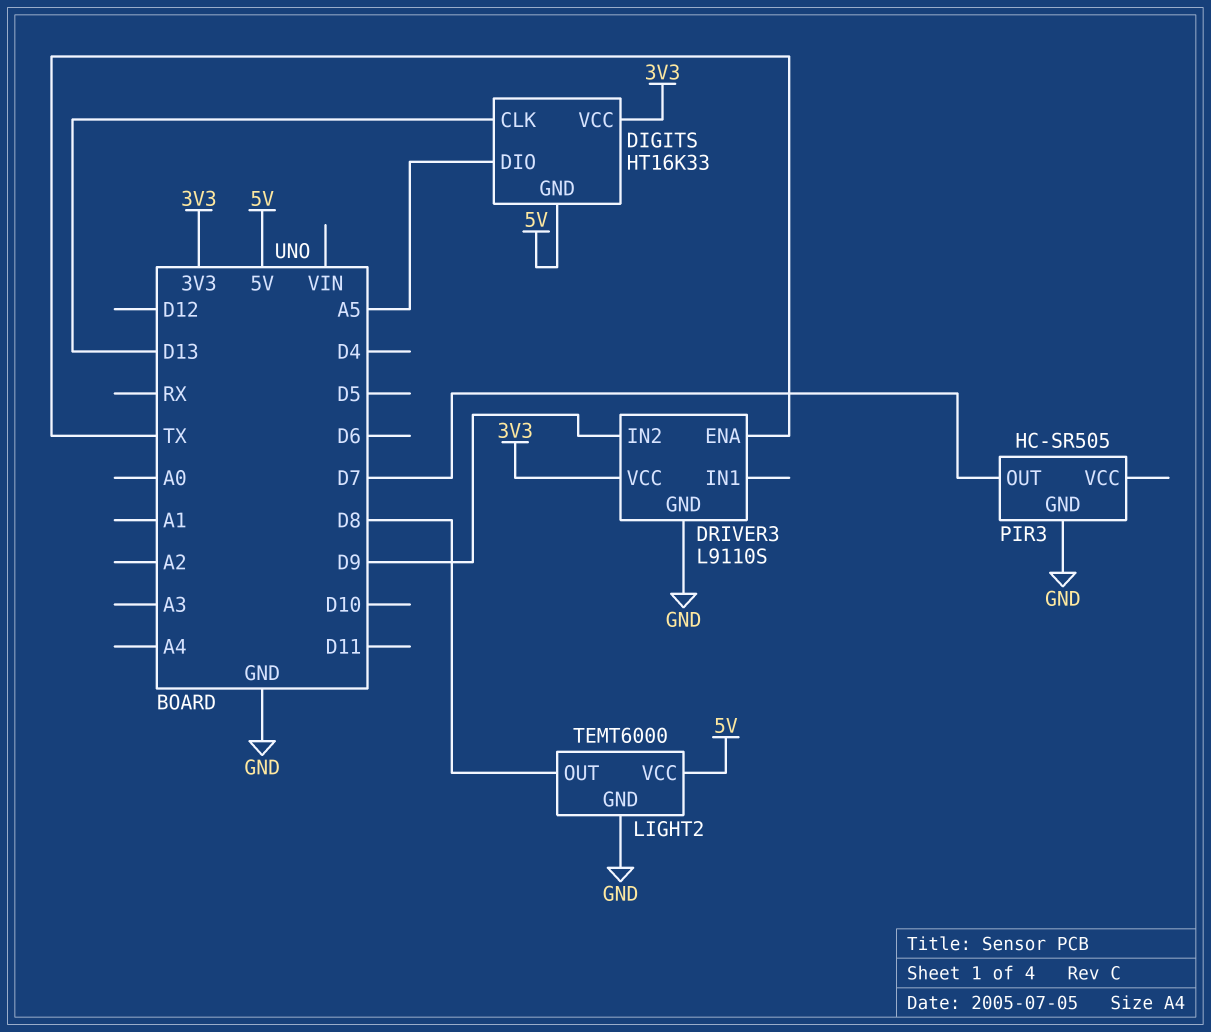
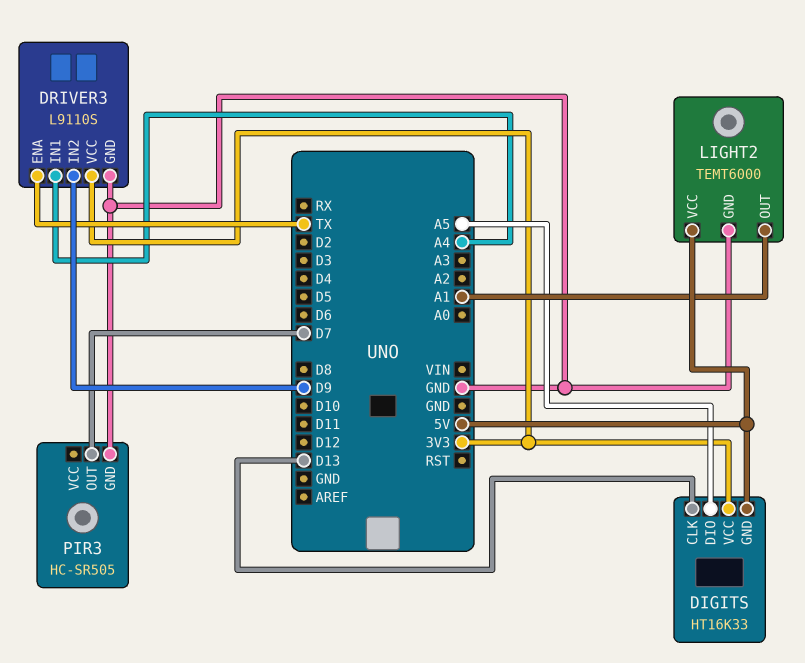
DRIVER3 pin IN1: none -> A4
LIGHT2 pin OUT: D8 -> A1

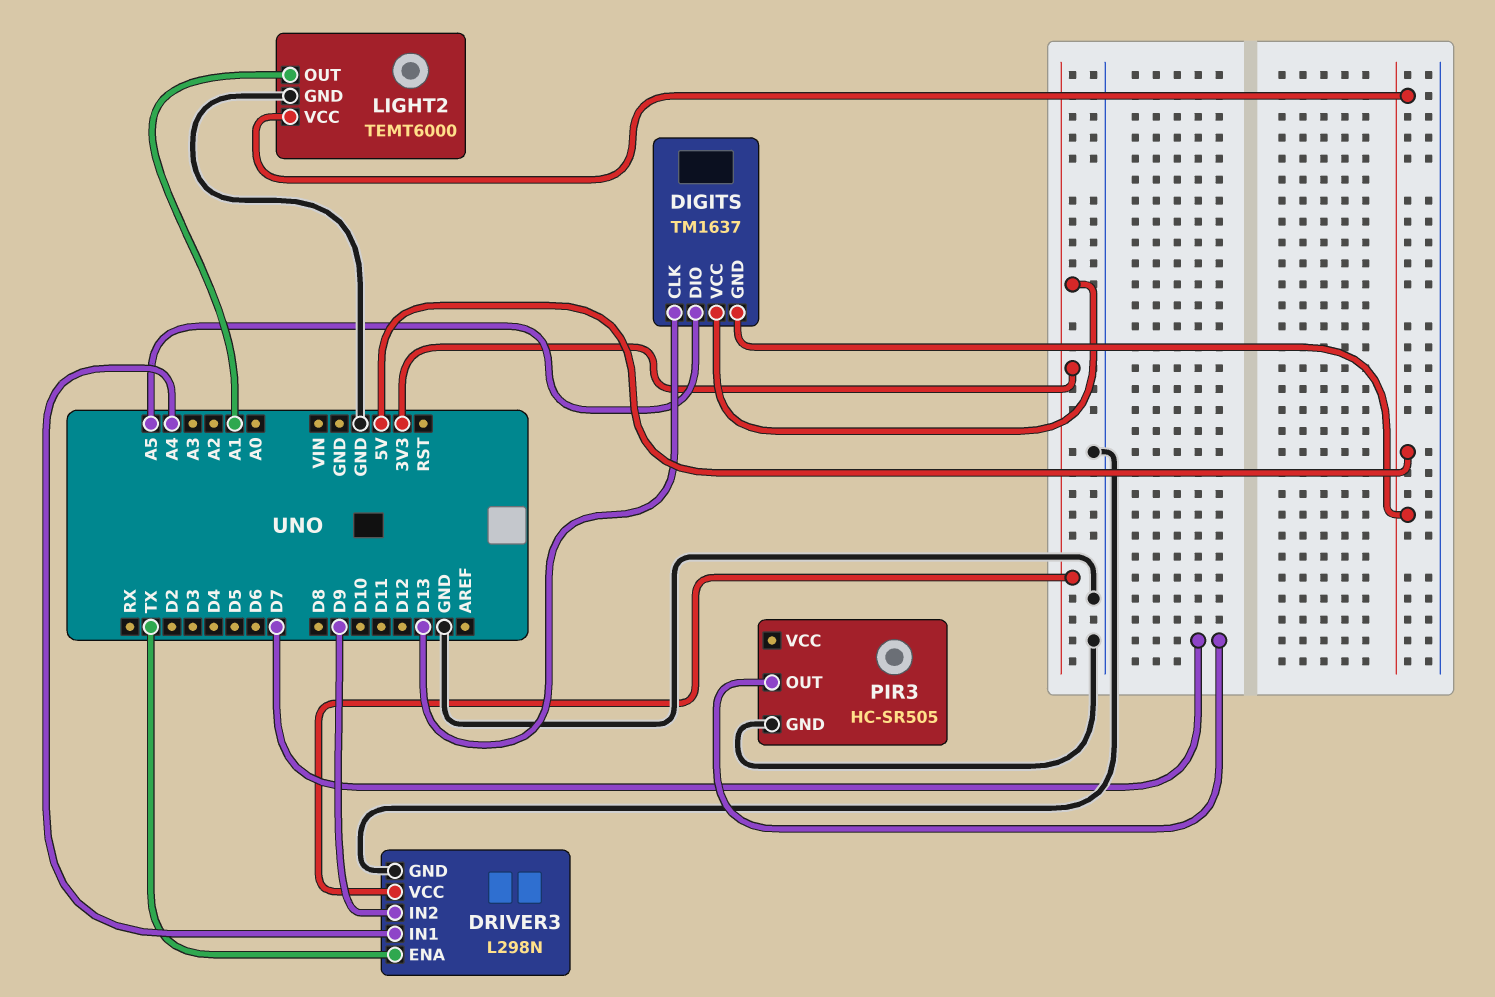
DIGITS: HT16K33 -> TM1637
DRIVER3: L9110S -> L298N

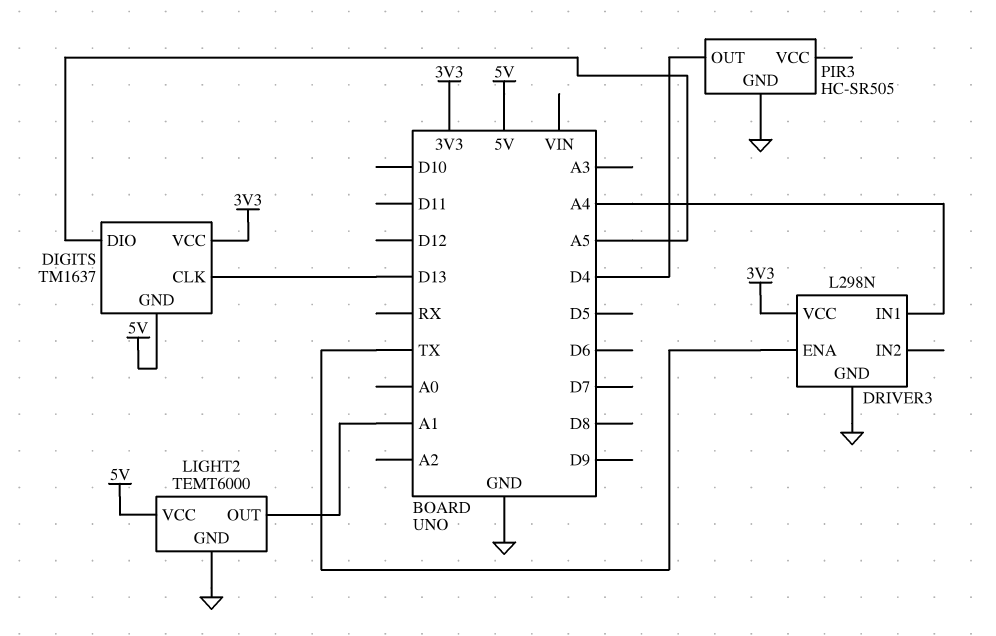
DRIVER3 pin IN2: D9 -> none
PIR3 pin OUT: D7 -> D4

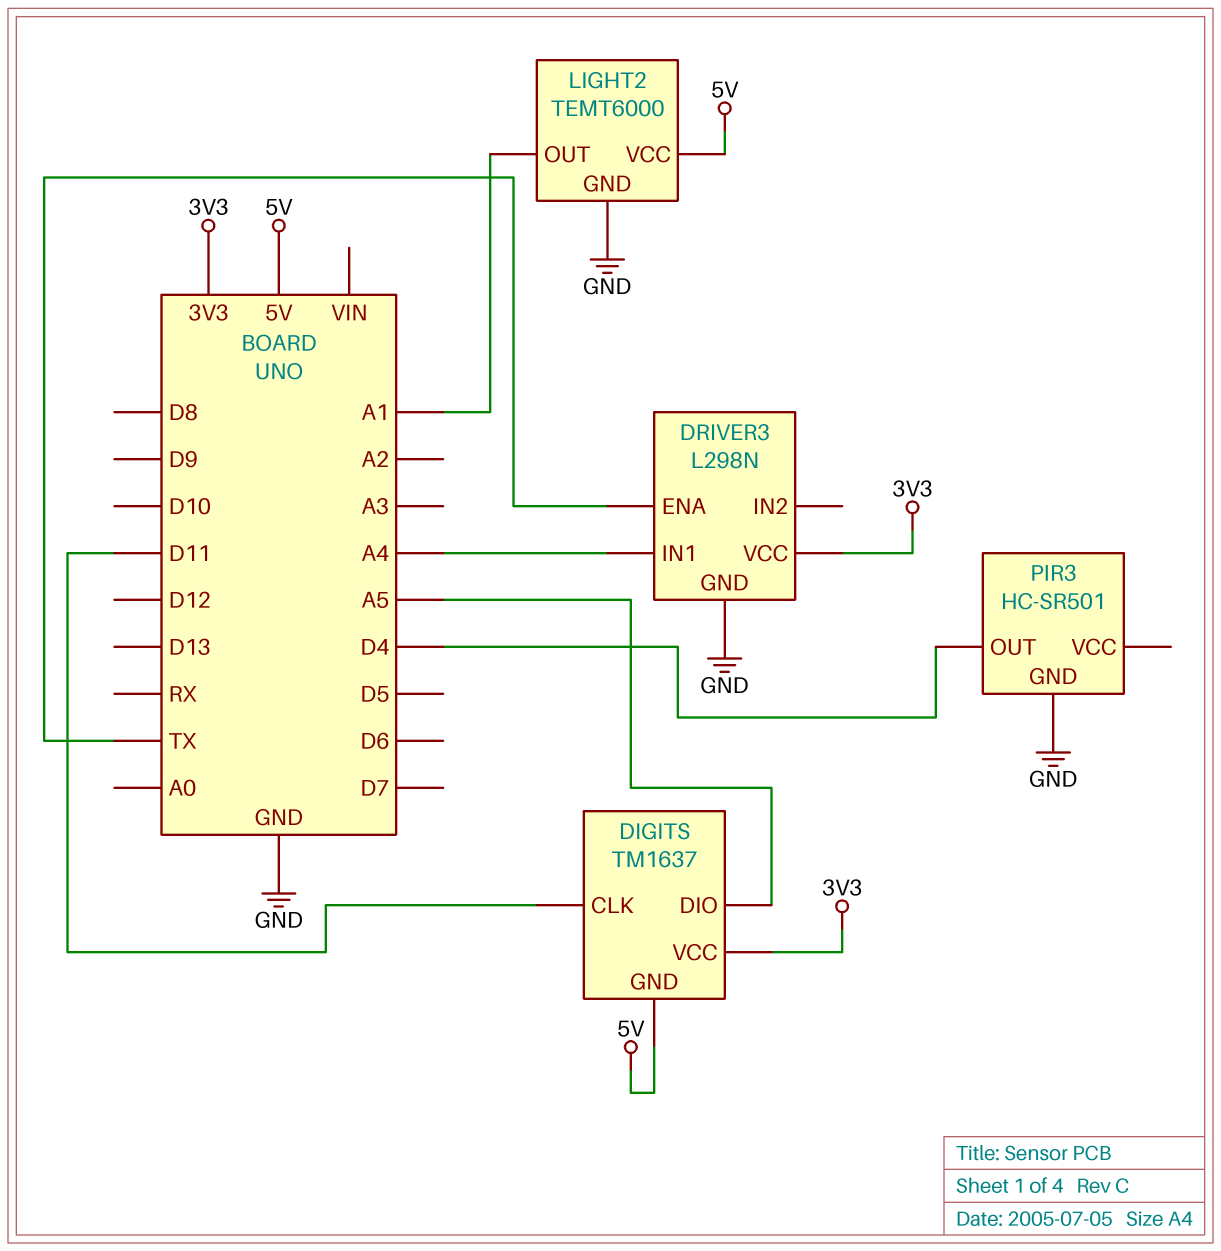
DIGITS pin CLK: D13 -> D11
PIR3: HC-SR505 -> HC-SR501

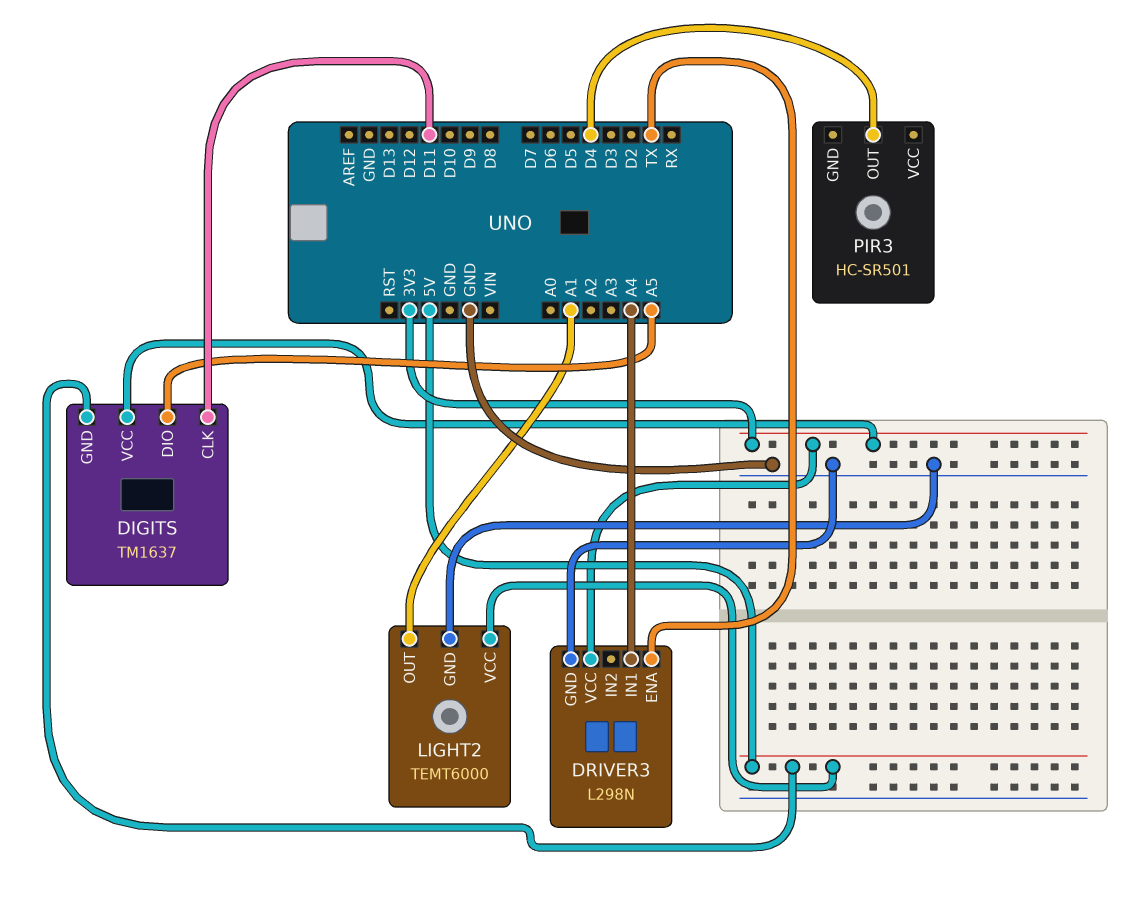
PIR3 pin GND: GND -> none

